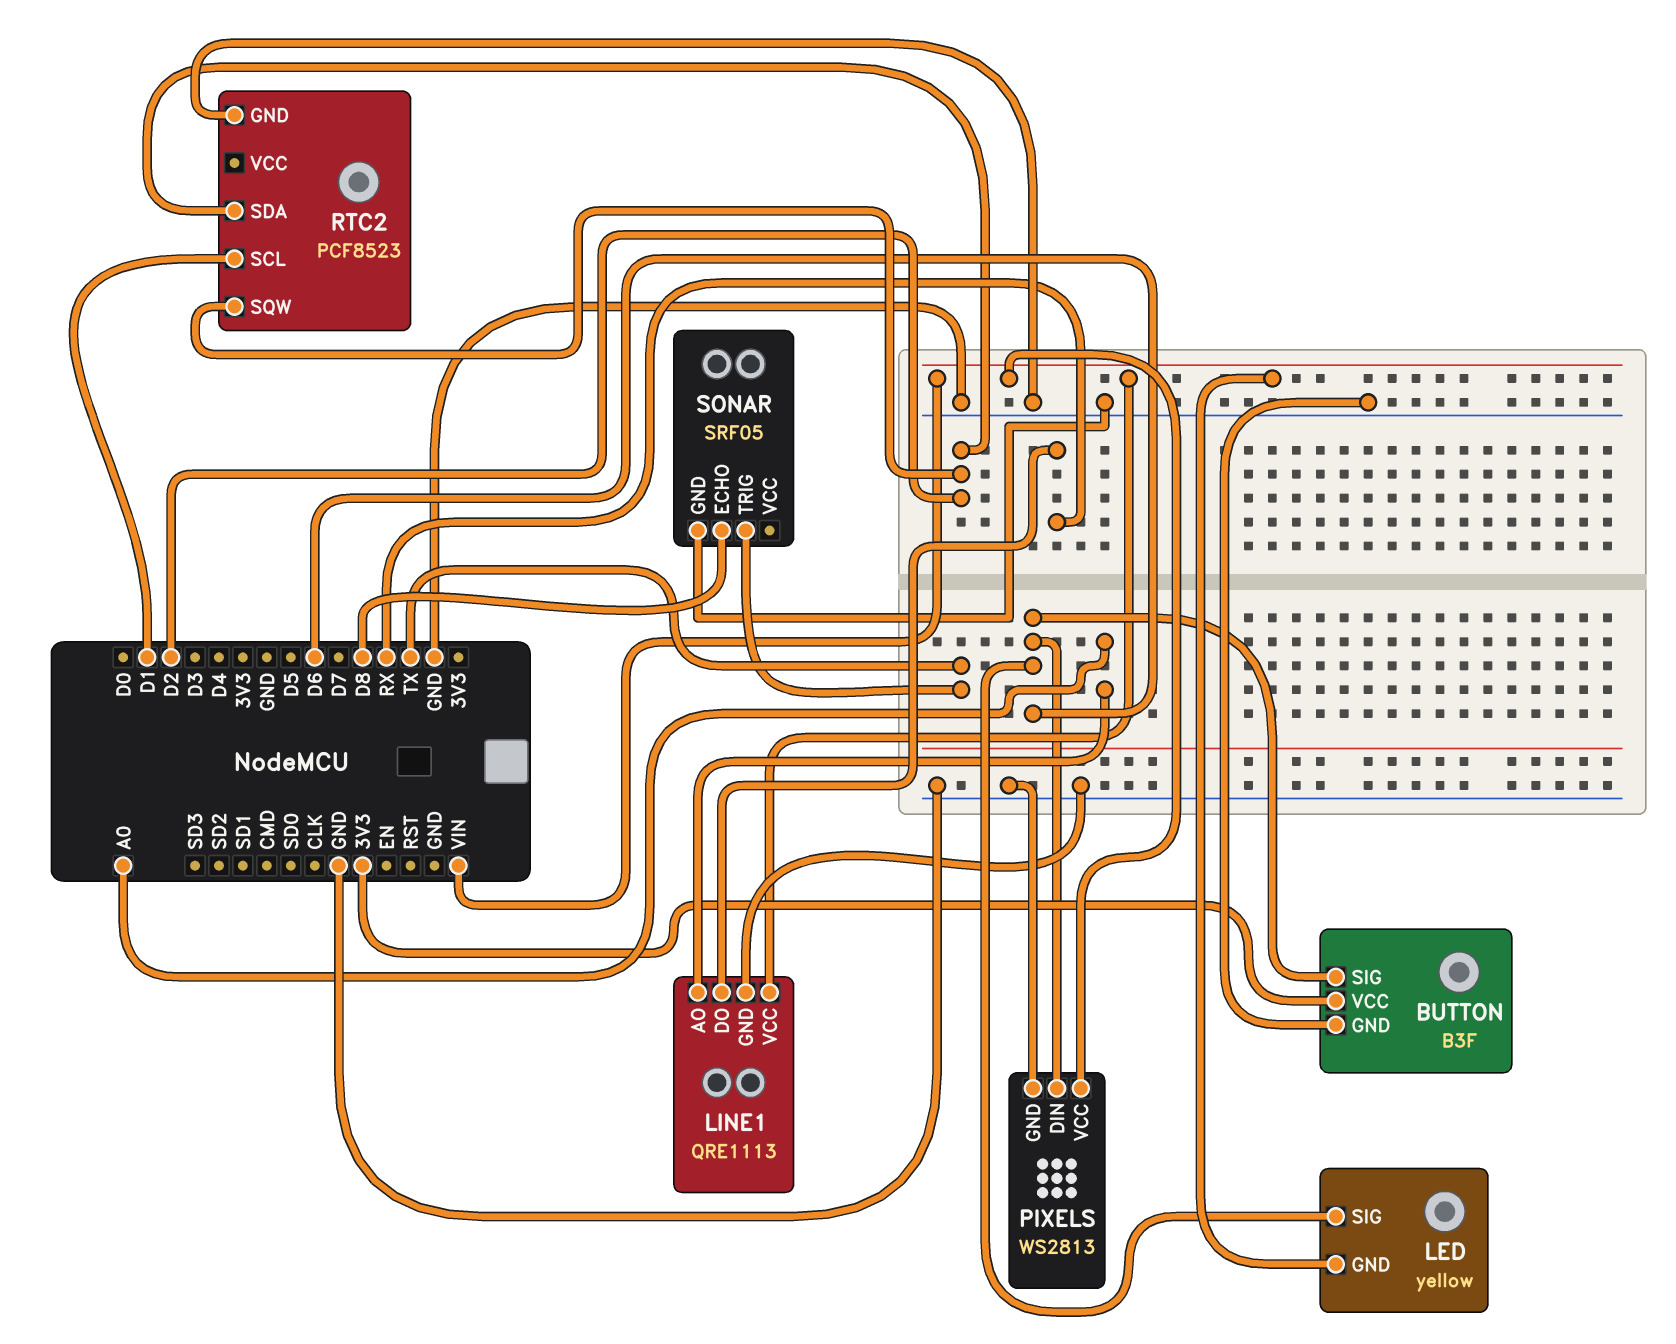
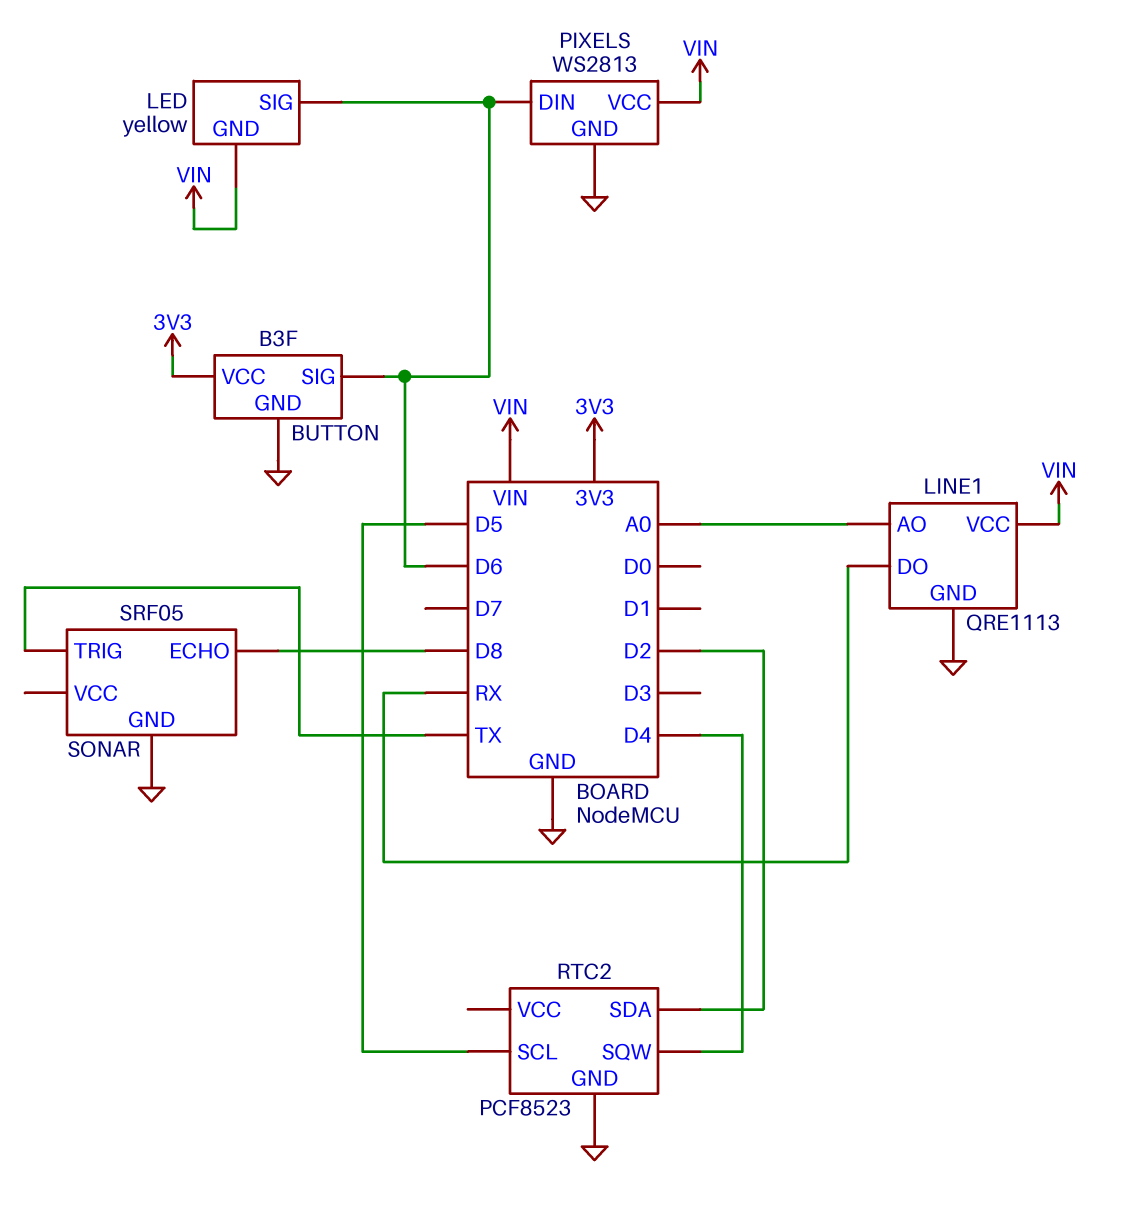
RTC2 pin SCL: D1 -> D5
RTC2 pin SQW: D2 -> D4

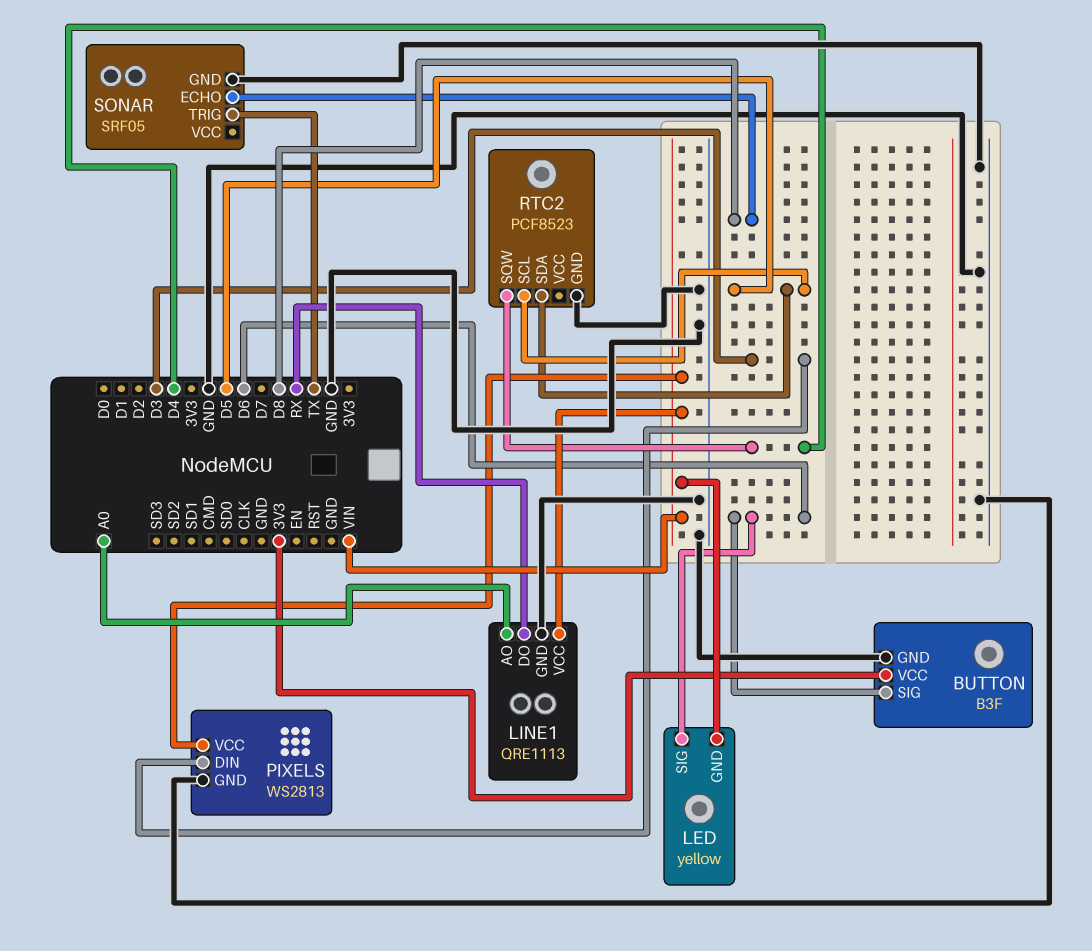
PIXELS pin DIN: D6 -> D3
RTC2 pin SDA: D2 -> D5

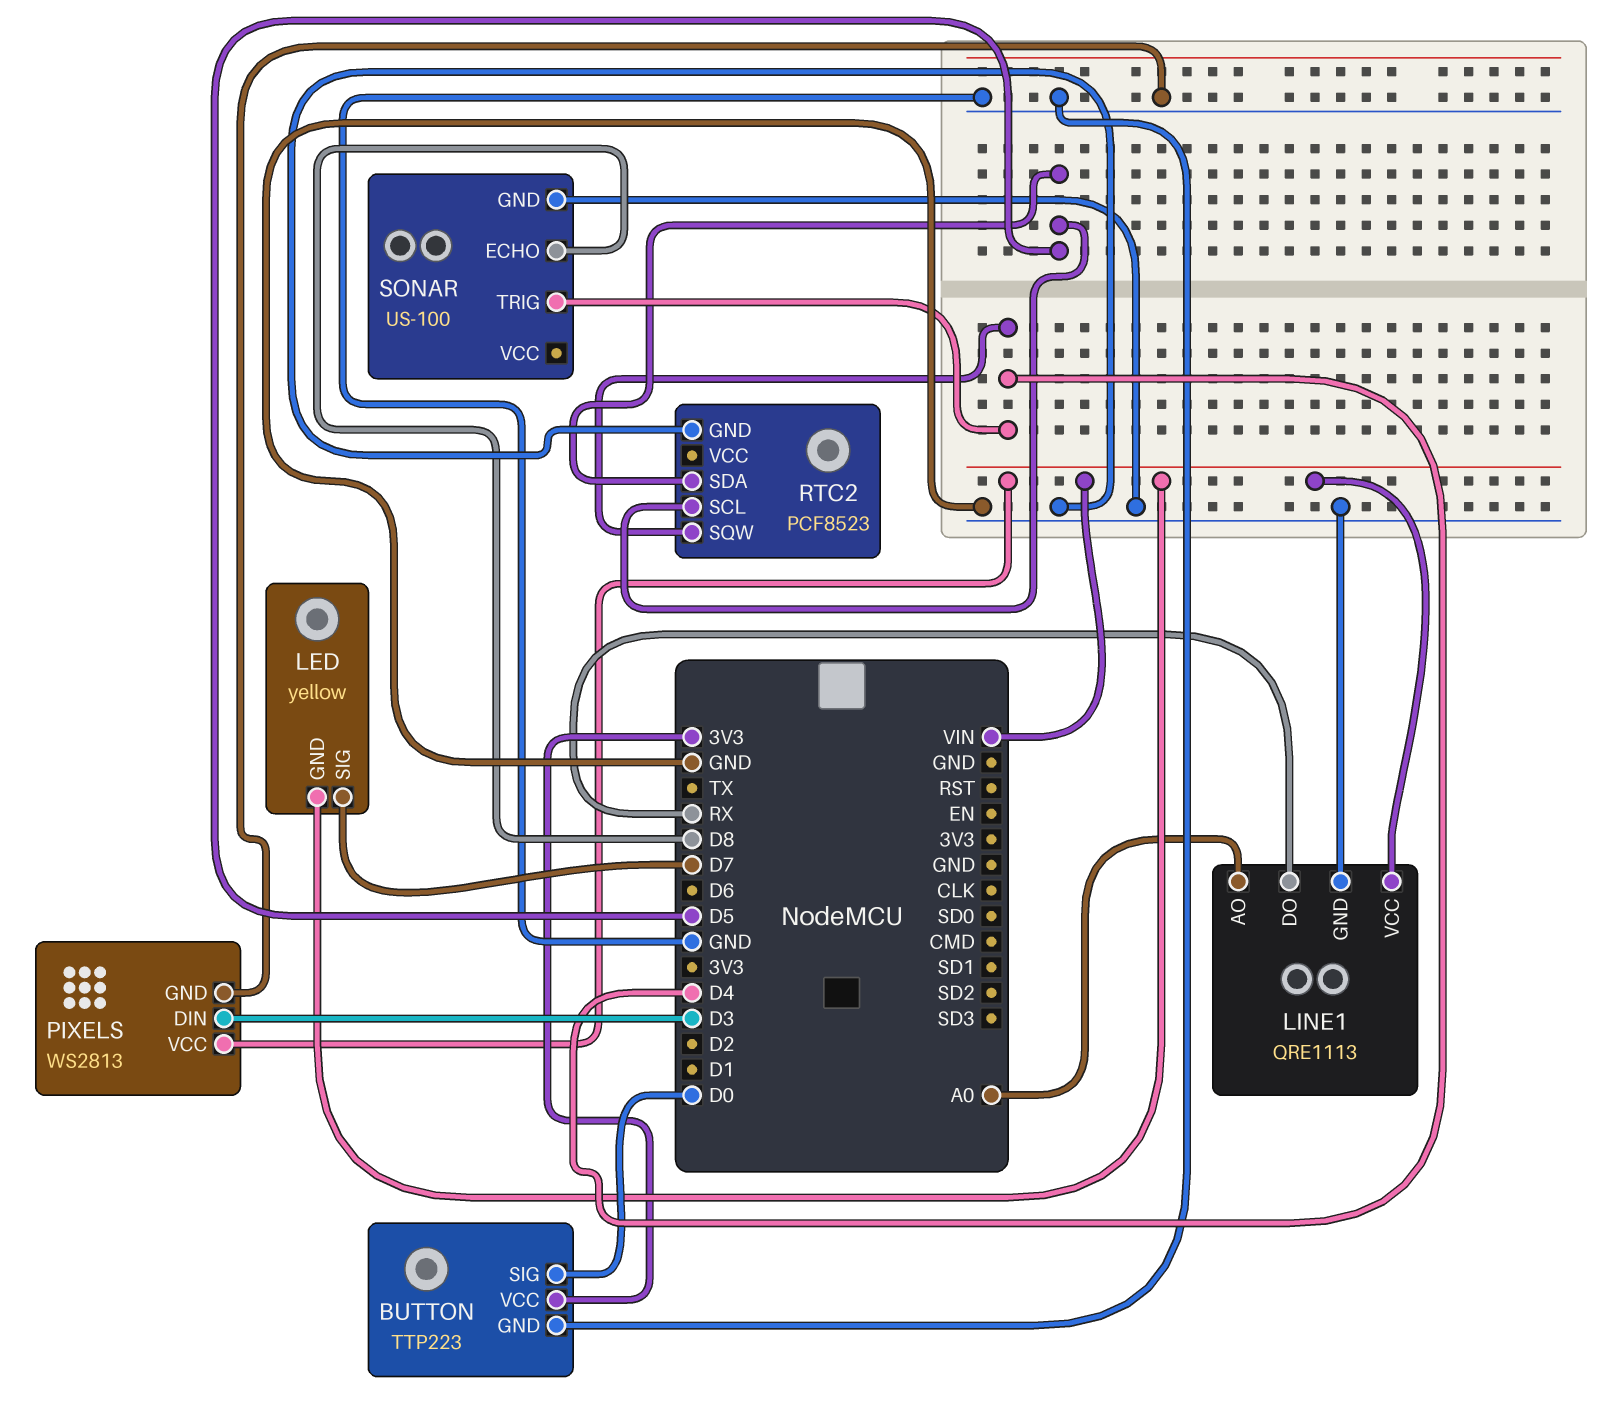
BUTTON: B3F -> TTP223
BUTTON pin SIG: D6 -> D0
LED pin SIG: D6 -> D7
SONAR: SRF05 -> US-100
SONAR pin TRIG: TX -> D4

